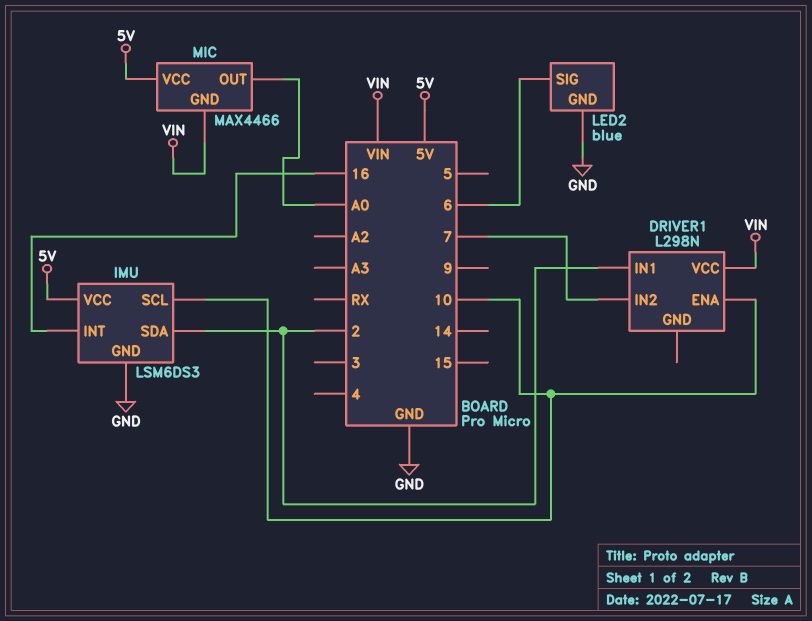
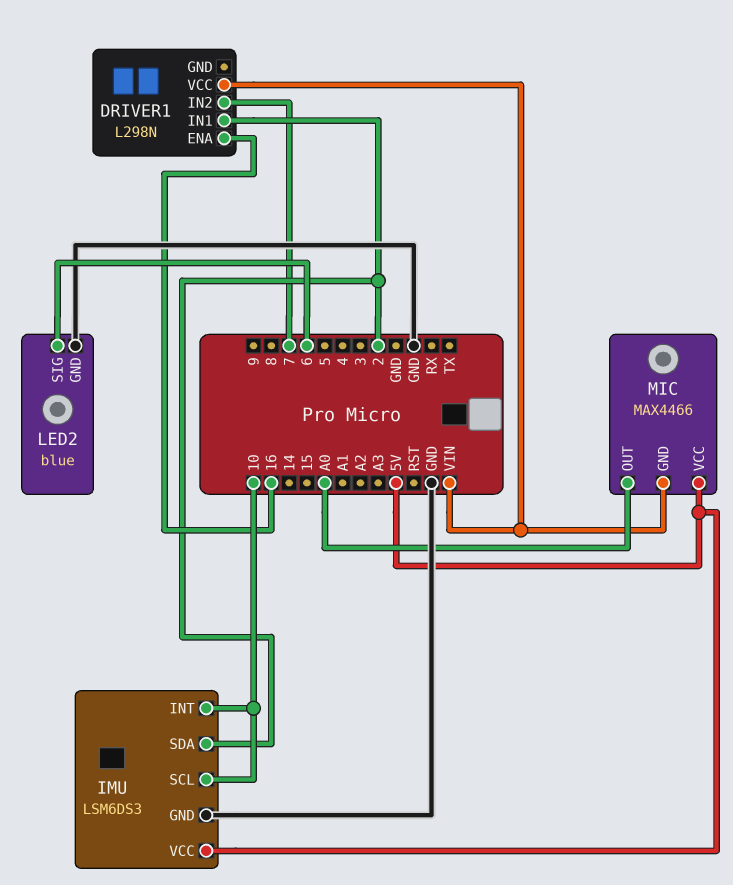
DRIVER1 pin ENA: 10 -> 16
IMU pin INT: 16 -> 10

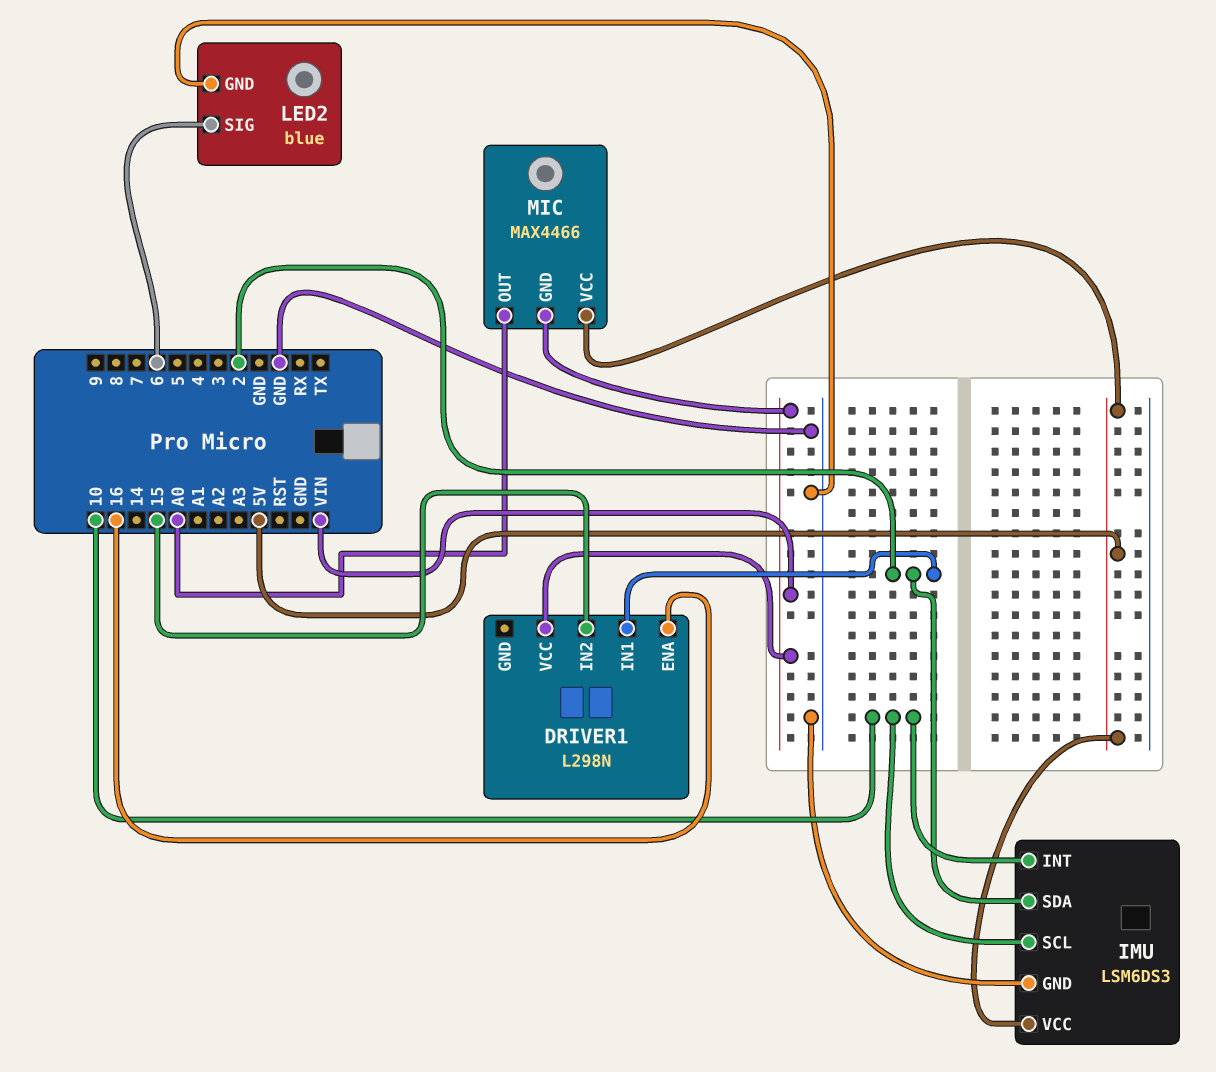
DRIVER1 pin IN2: 7 -> 15

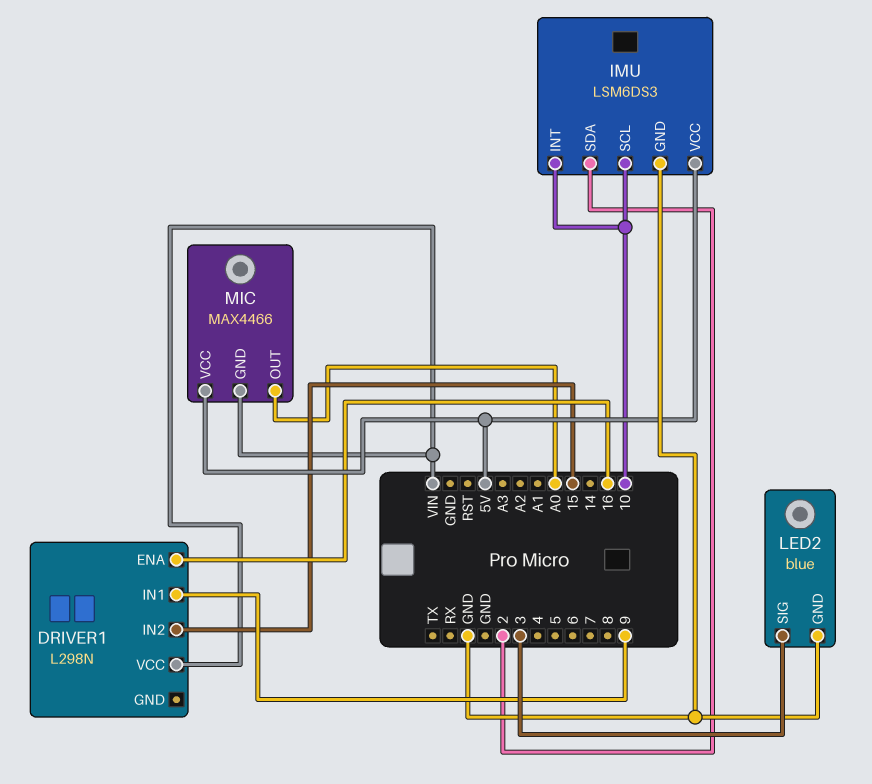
DRIVER1 pin IN1: 2 -> 9
LED2 pin SIG: 6 -> 3

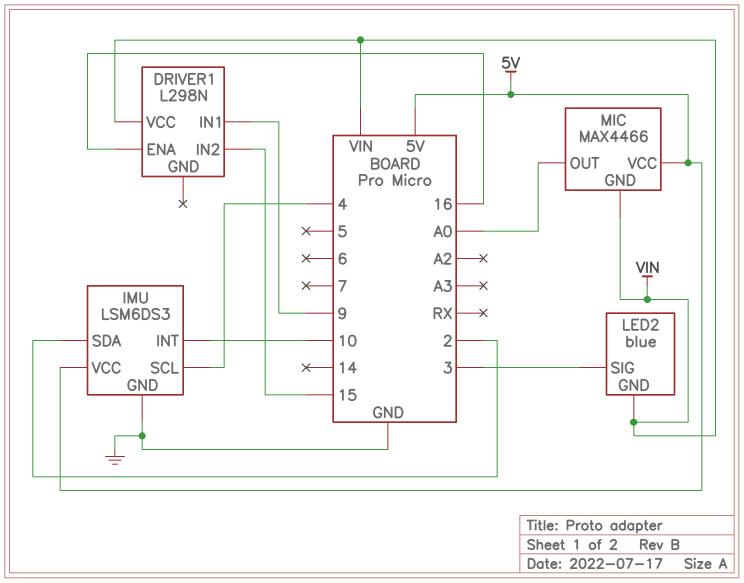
IMU pin SCL: 10 -> 4
LED2 pin GND: GND -> VIN

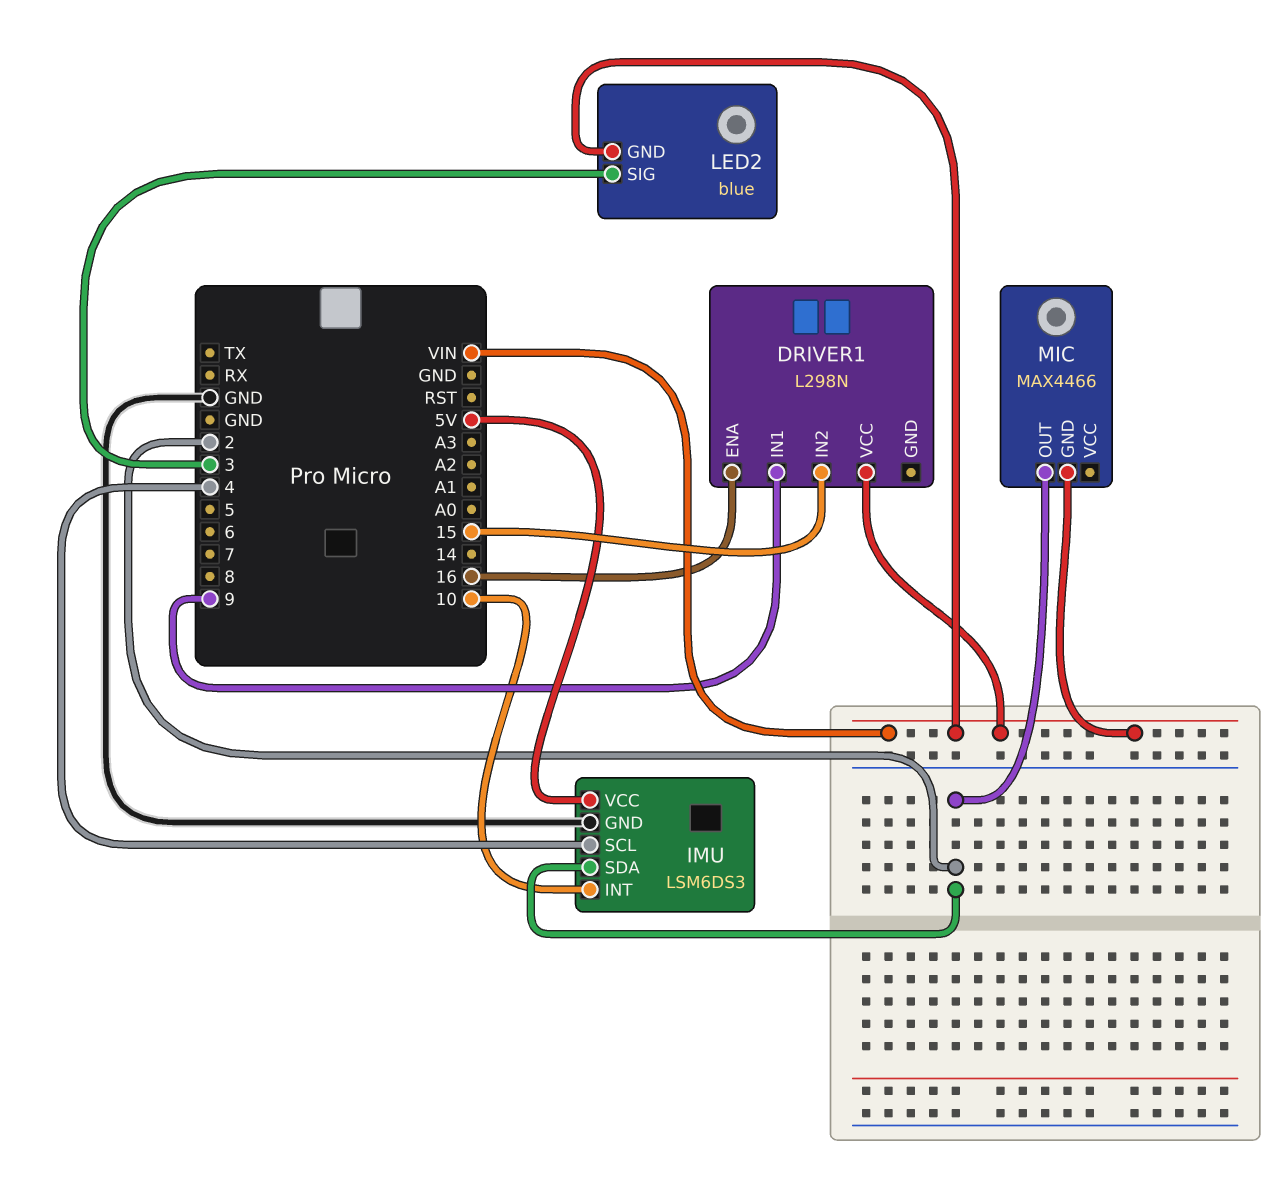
MIC pin OUT: A0 -> 2
MIC pin VCC: 5V -> none

